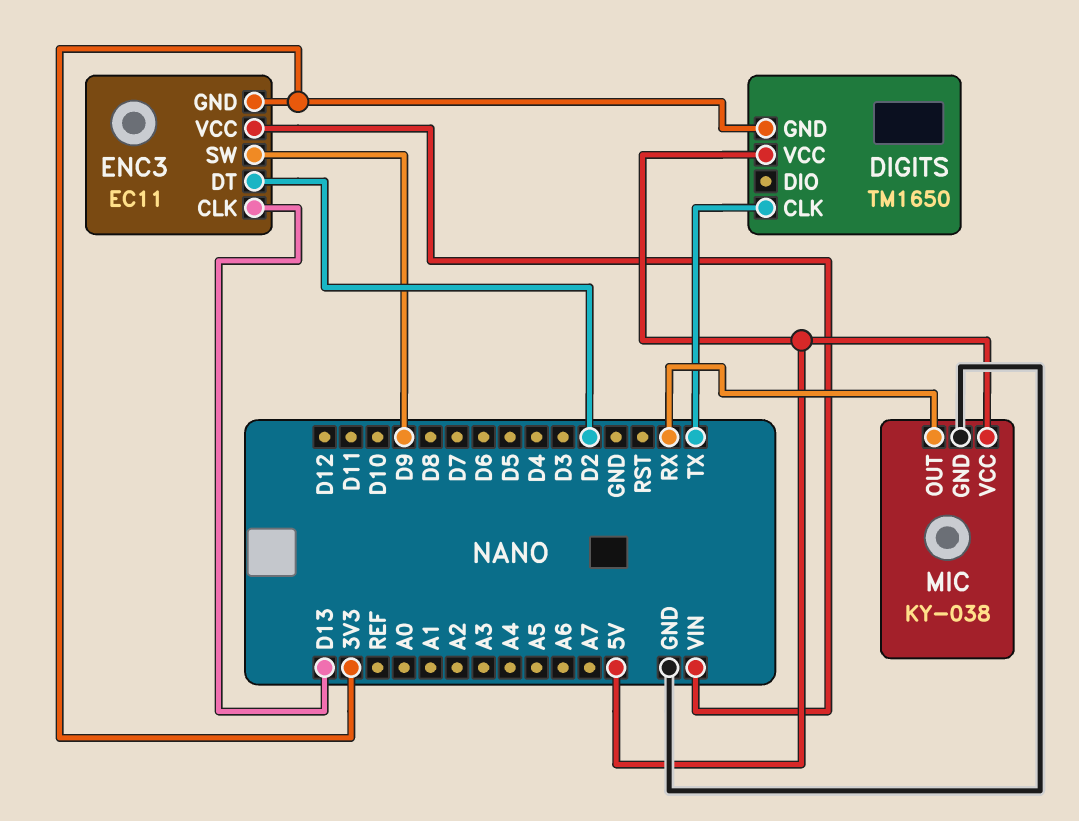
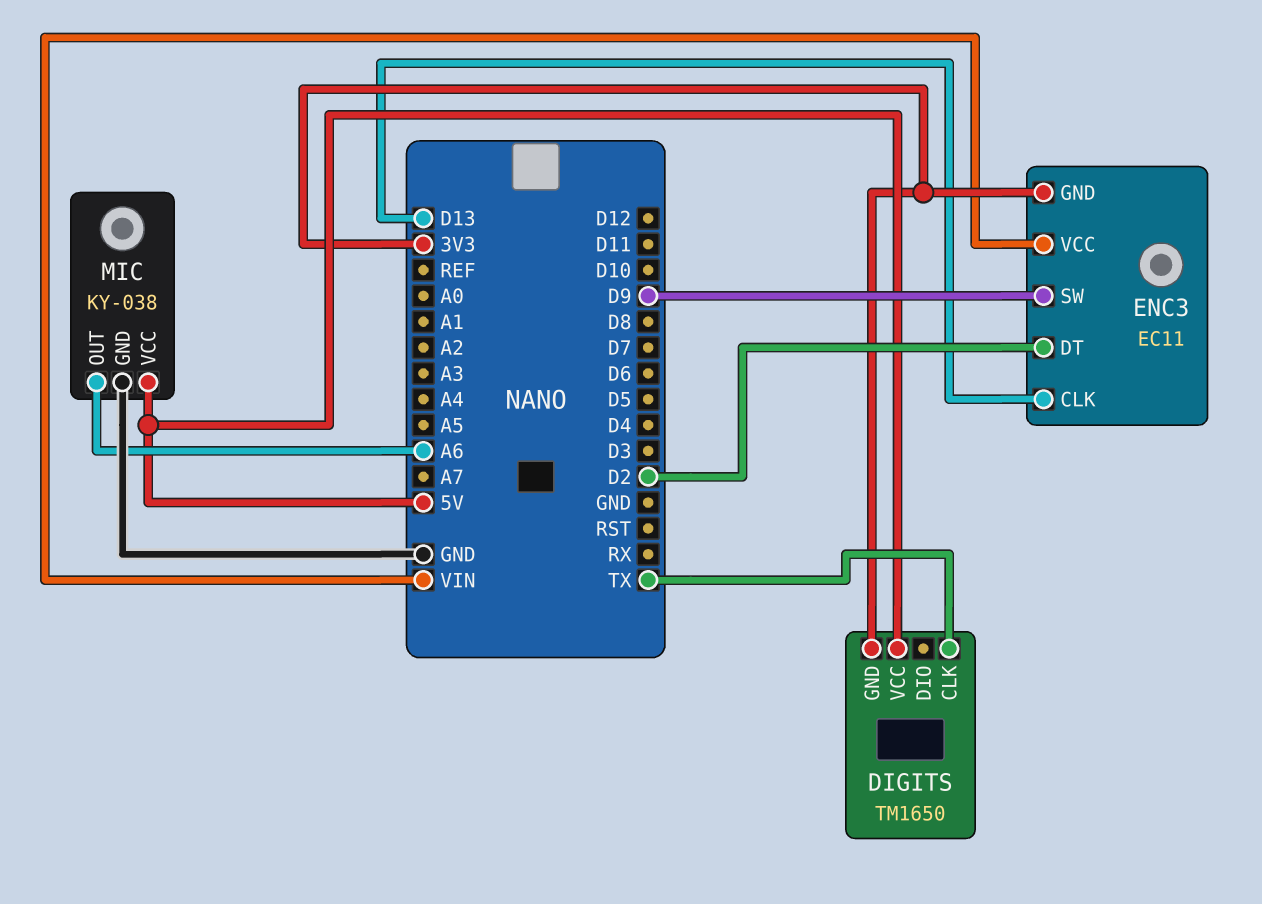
MIC pin OUT: RX -> A6

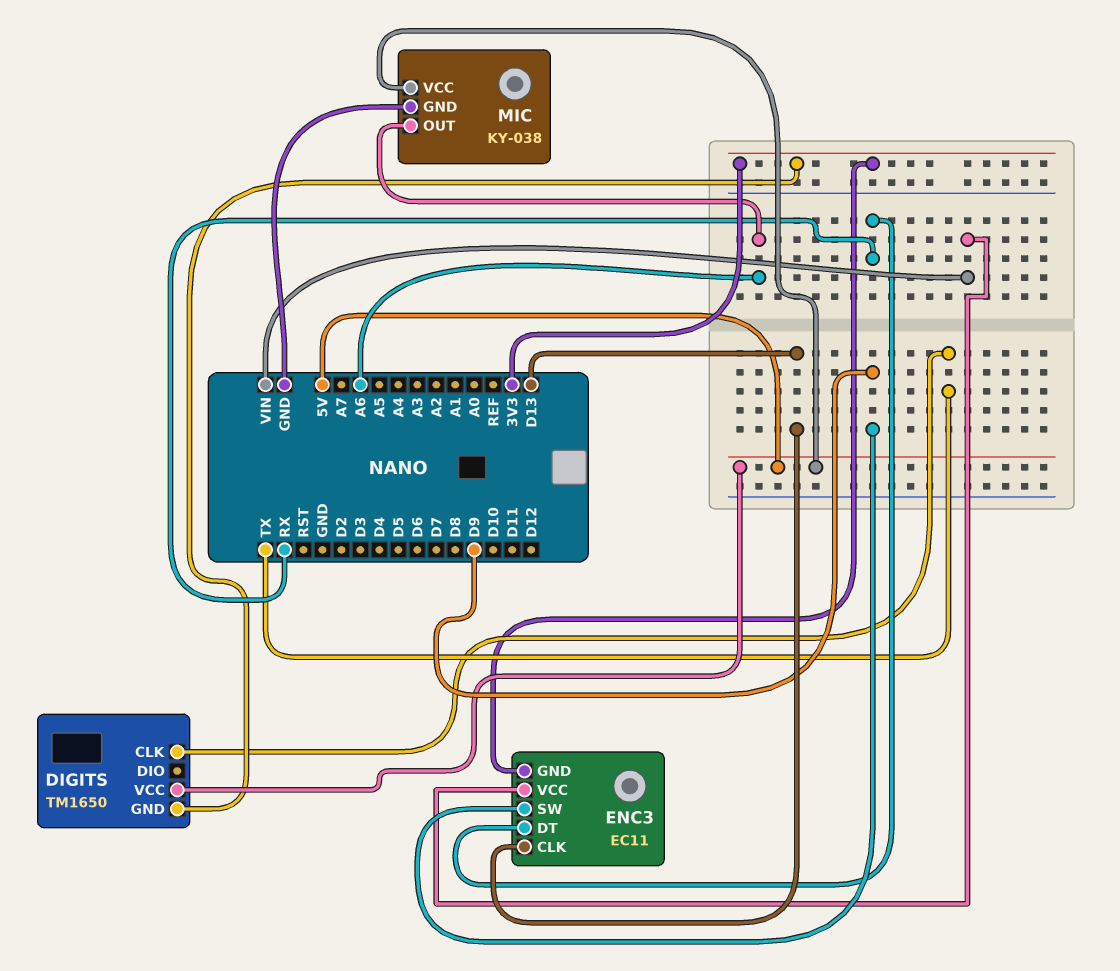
ENC3 pin DT: D2 -> RX

